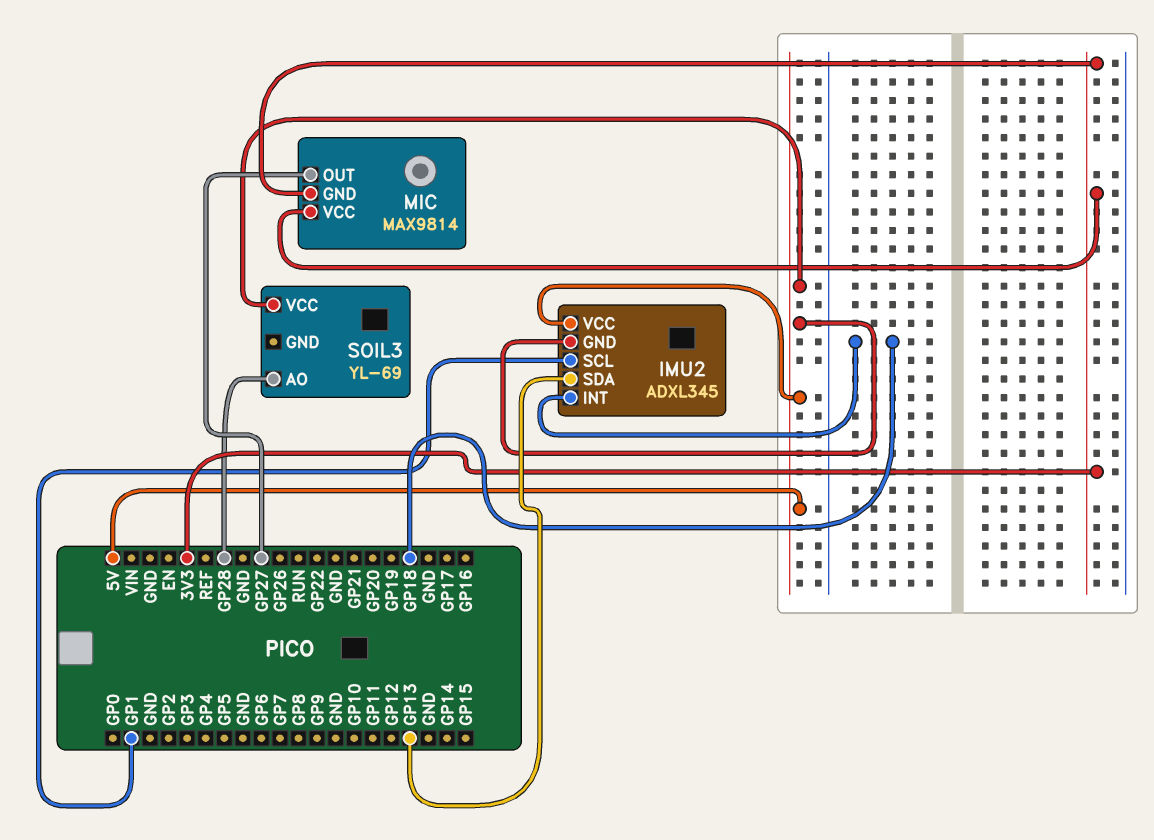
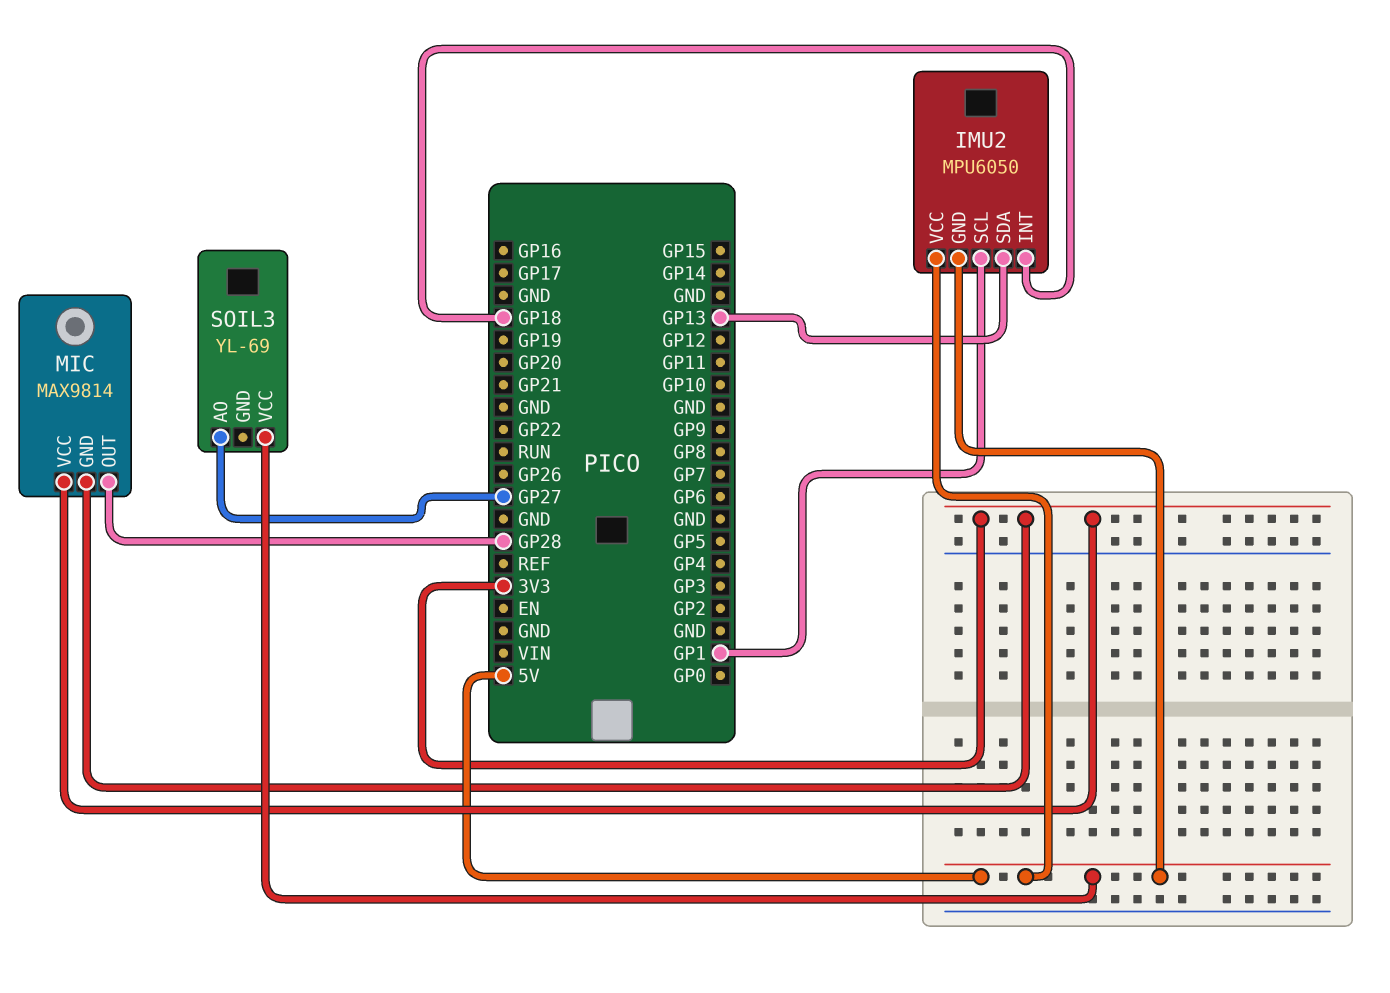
IMU2: ADXL345 -> MPU6050
MIC pin OUT: GP27 -> GP28
SOIL3 pin AO: GP28 -> GP27

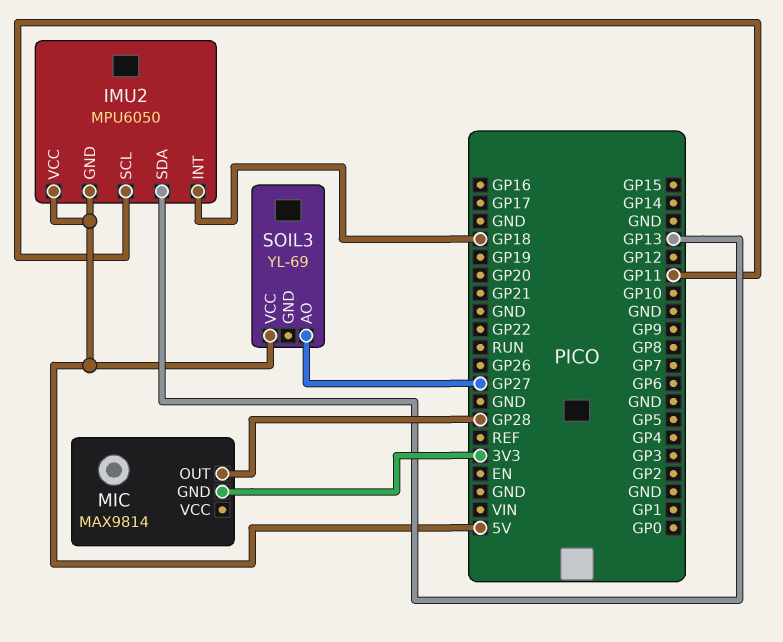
IMU2 pin SCL: GP1 -> GP11
MIC pin VCC: 3V3 -> none

